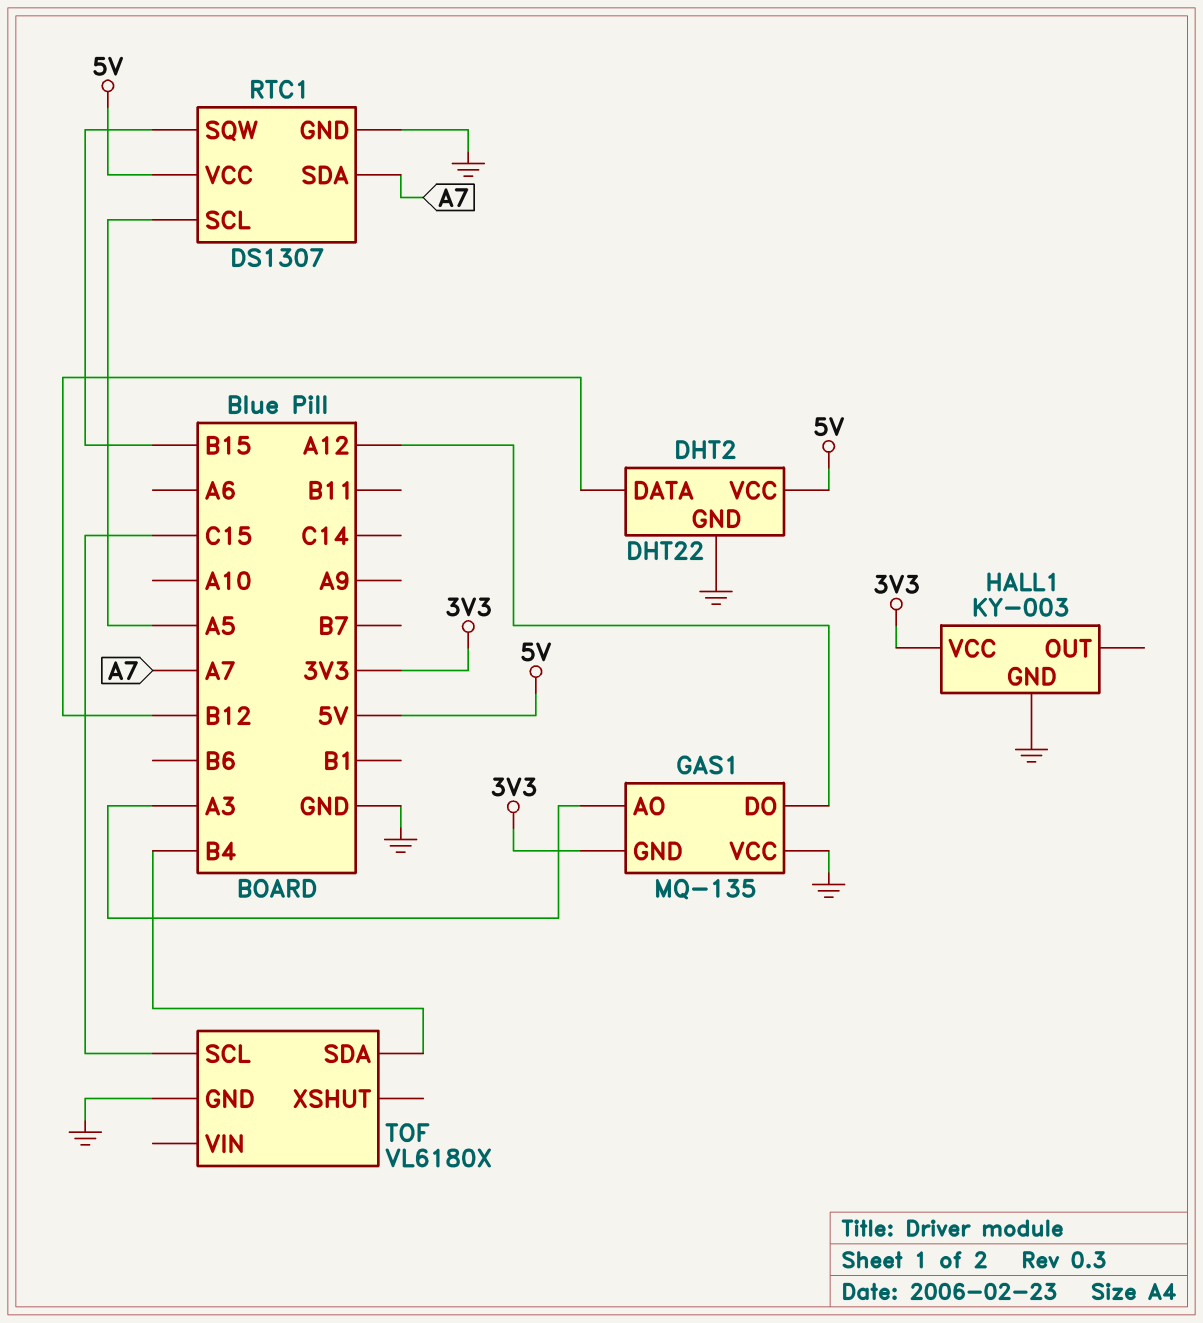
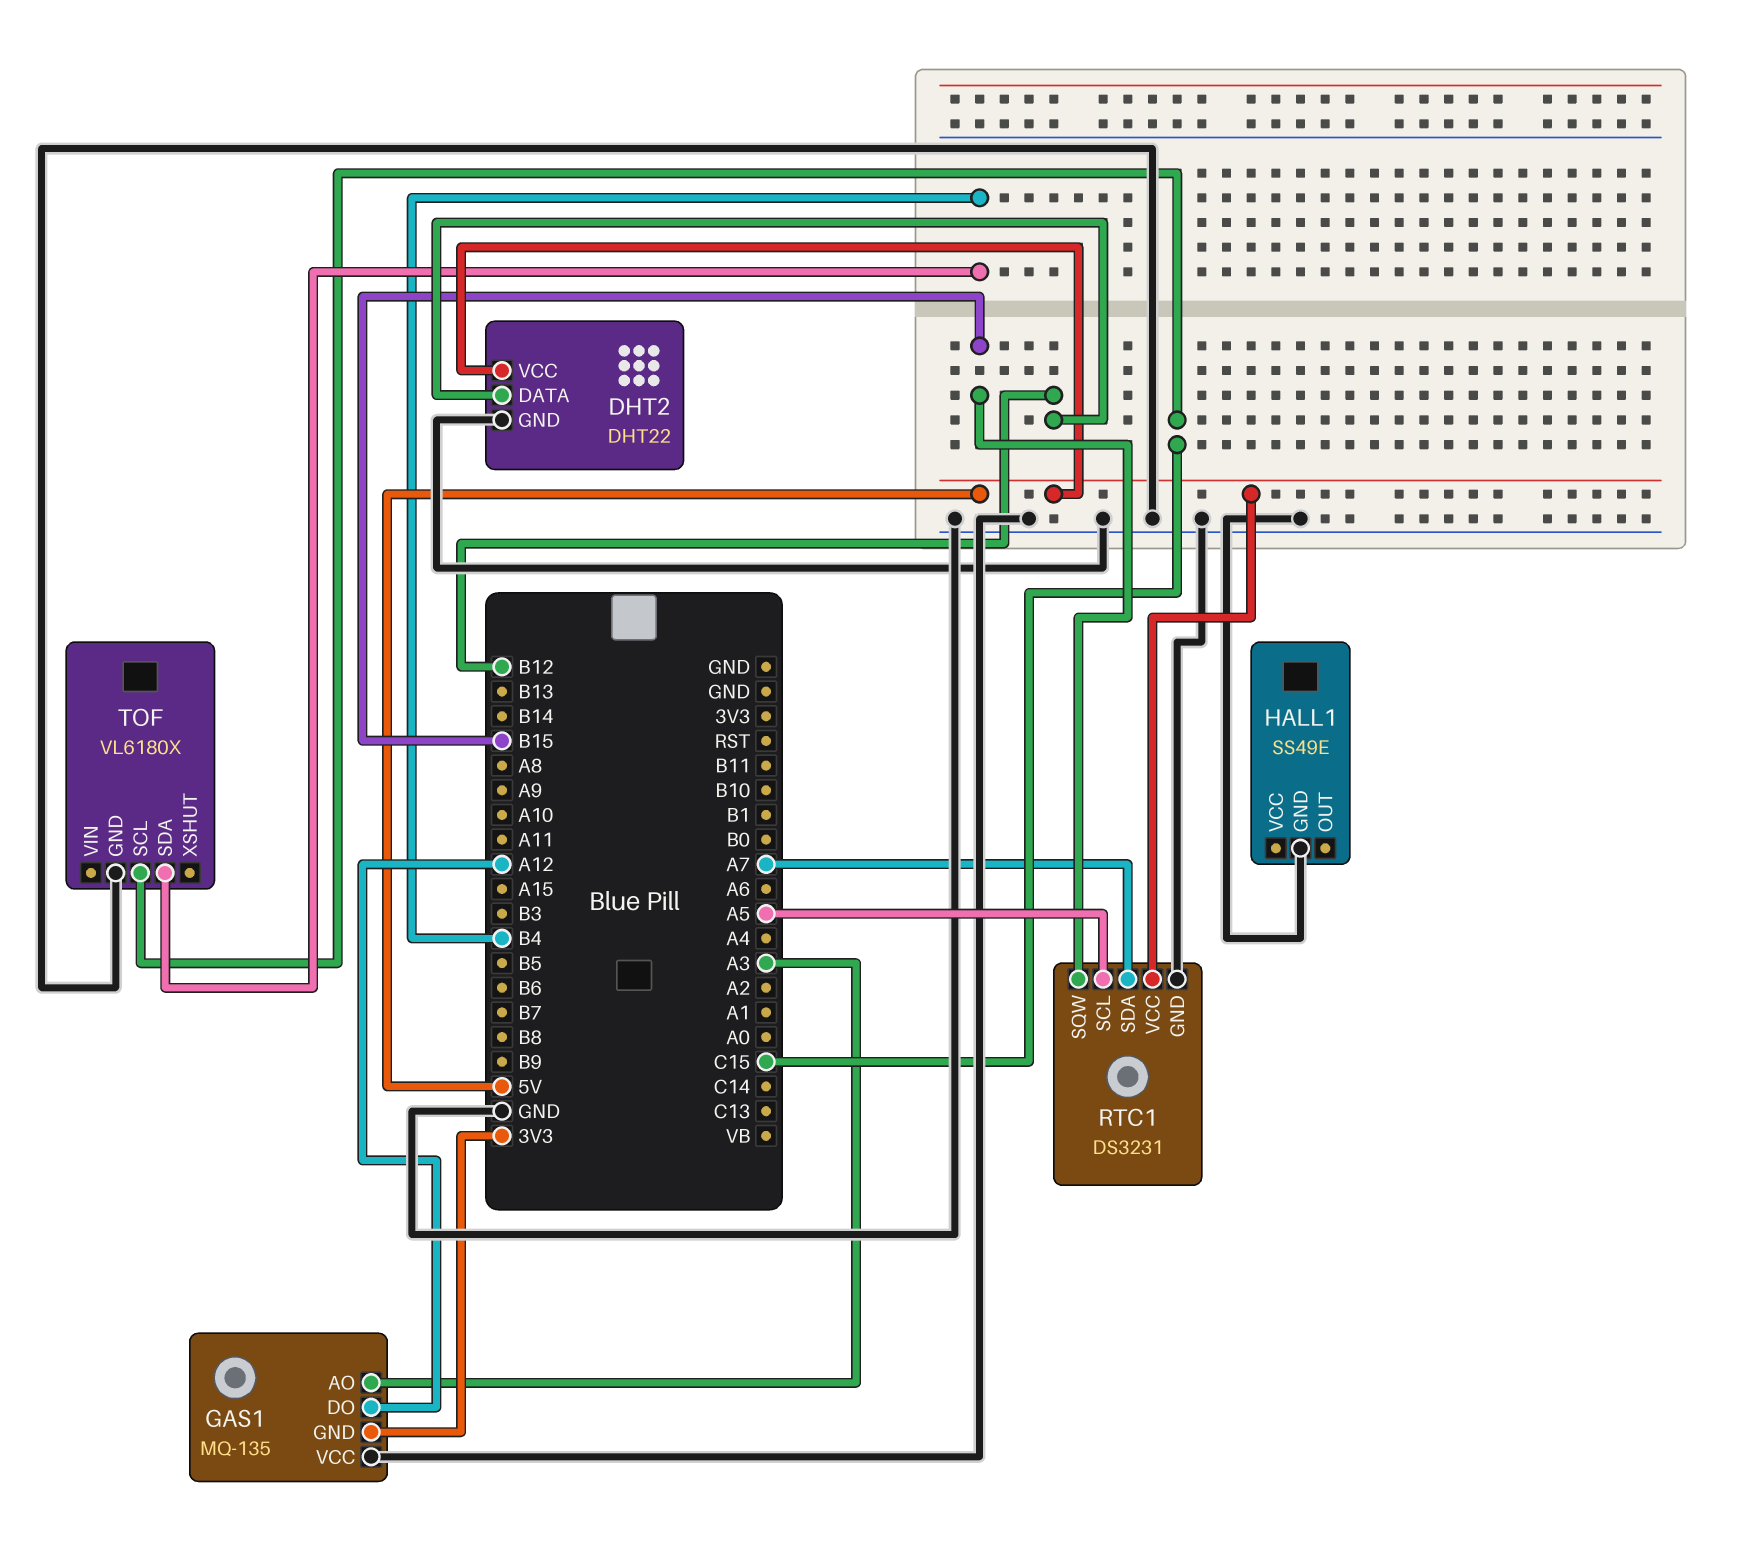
HALL1: KY-003 -> SS49E
HALL1 pin VCC: 3V3 -> none
RTC1: DS1307 -> DS3231

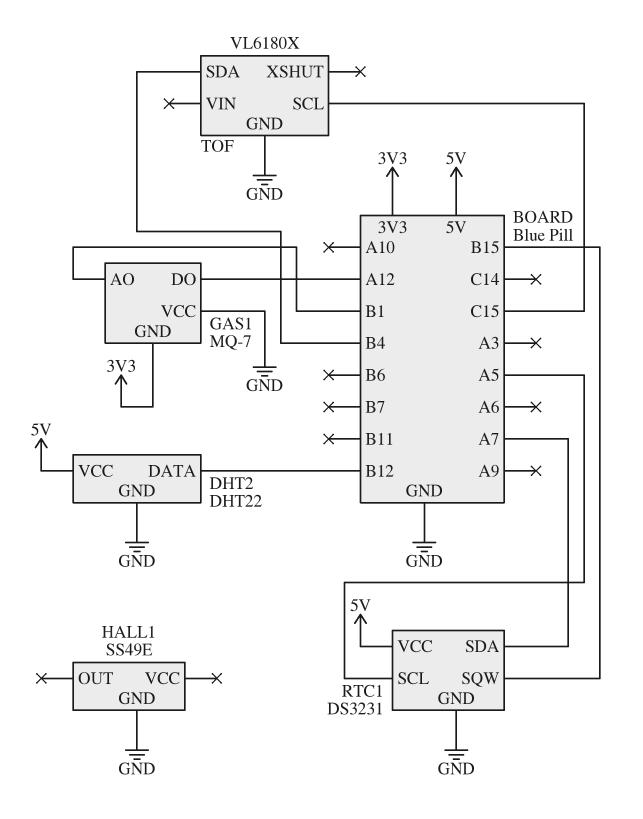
GAS1: MQ-135 -> MQ-7
GAS1 pin AO: A3 -> B1

